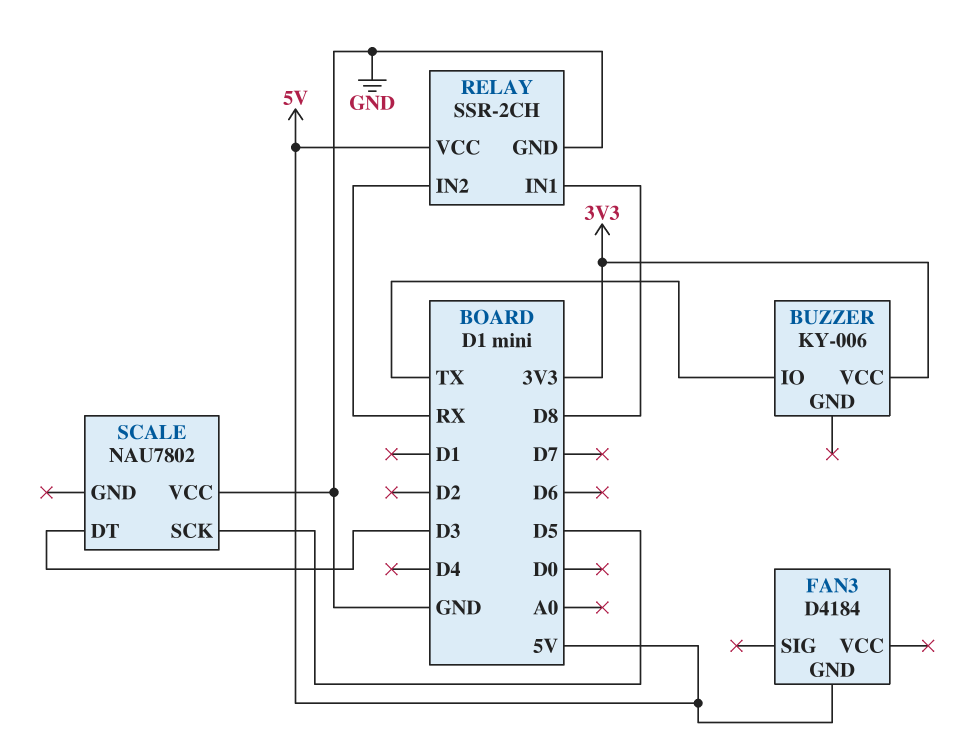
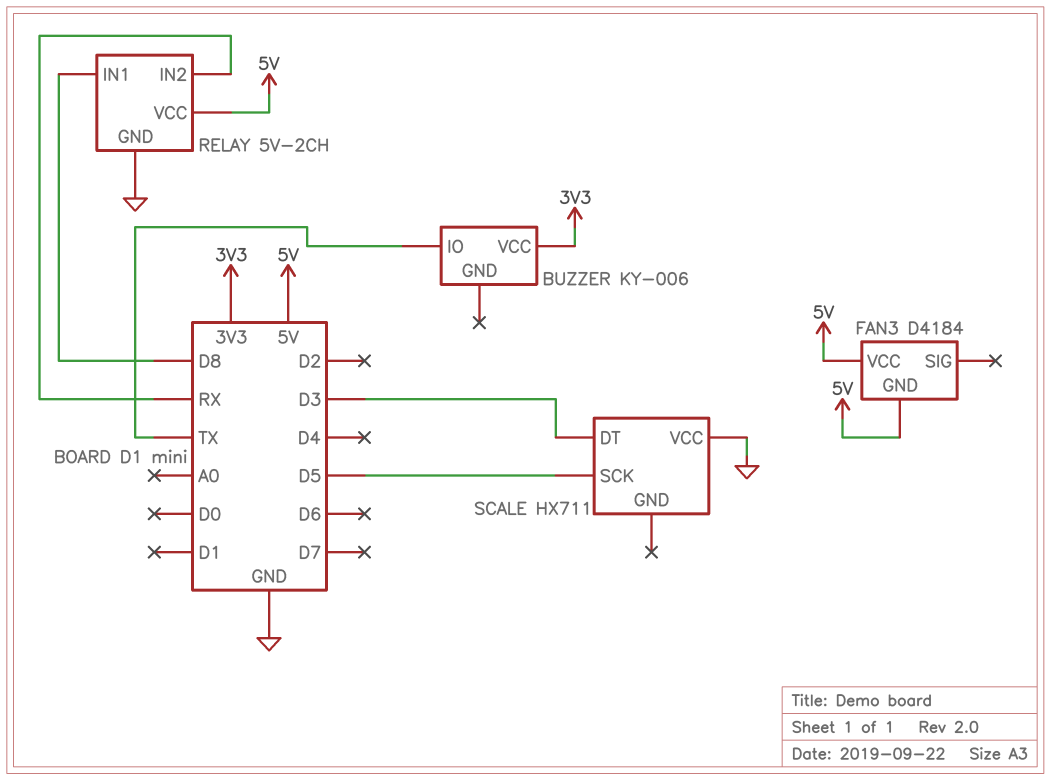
FAN3 pin VCC: none -> 5V
RELAY: SSR-2CH -> 5V-2CH
SCALE: NAU7802 -> HX711

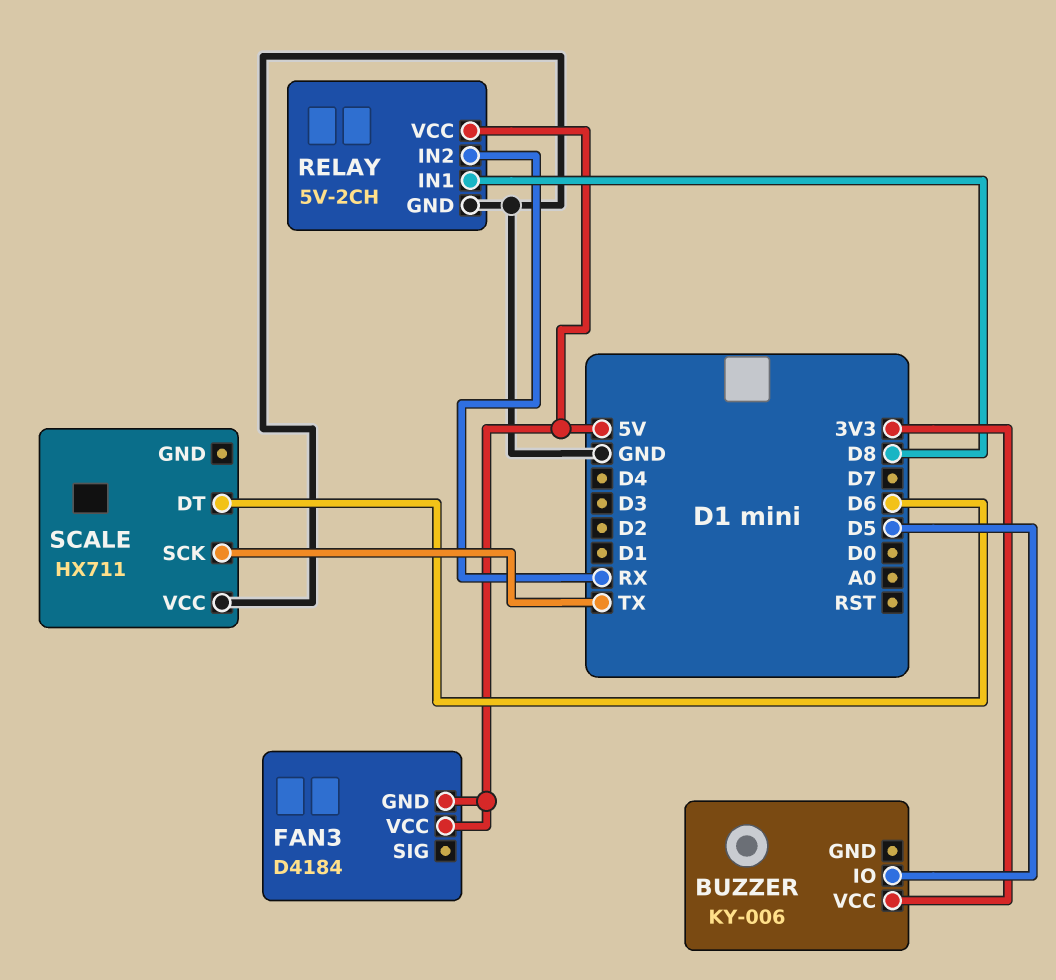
BUZZER pin IO: TX -> D5
SCALE pin DT: D3 -> D6
SCALE pin SCK: D5 -> TX

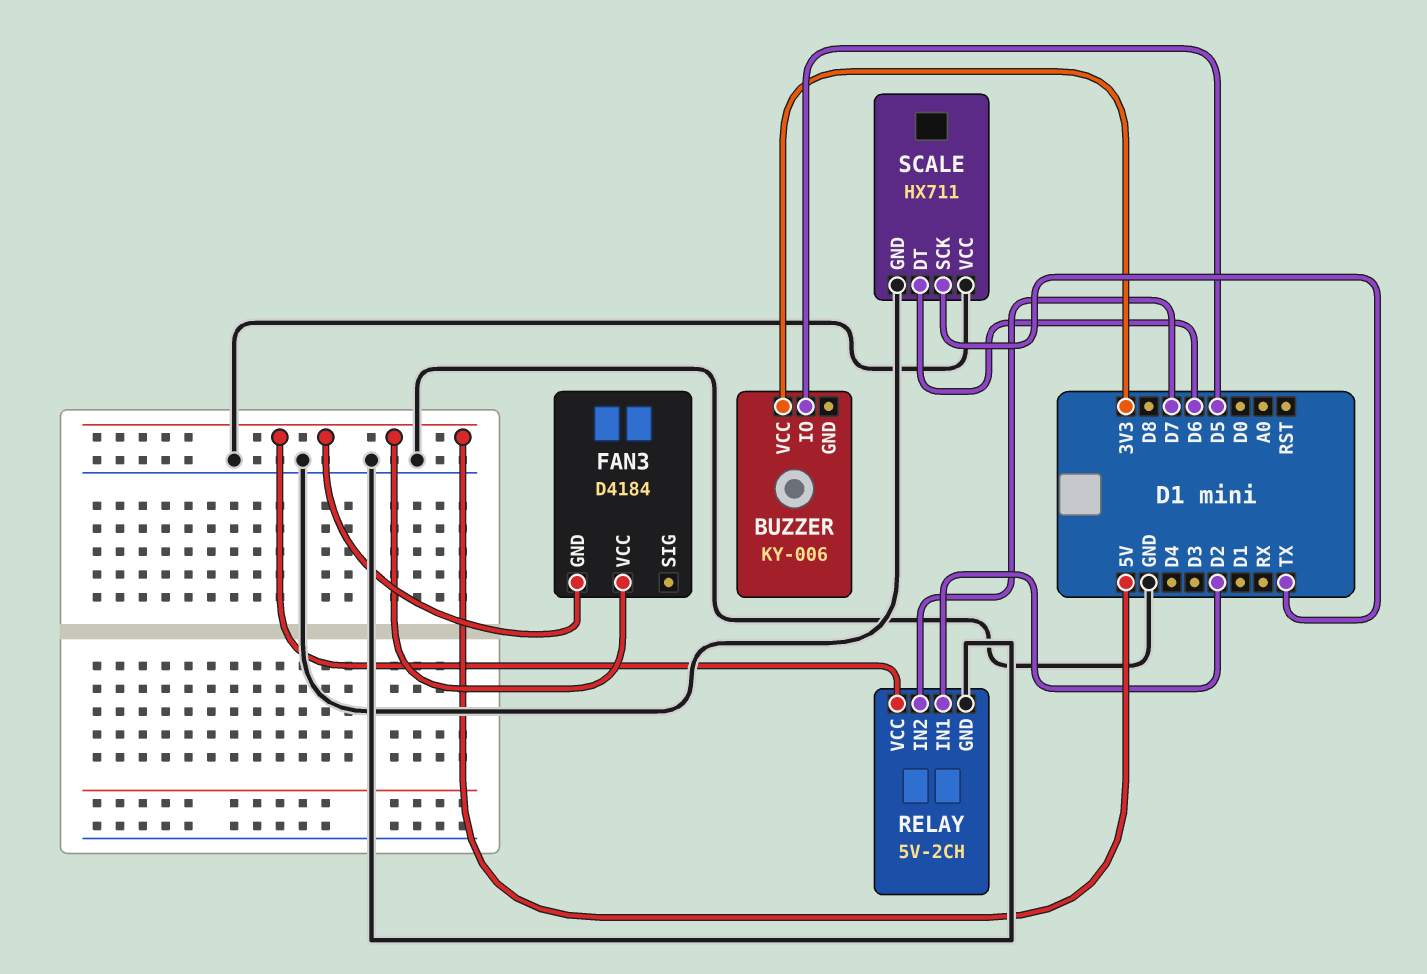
RELAY pin IN1: D8 -> D2
RELAY pin IN2: RX -> D7
SCALE pin GND: none -> GND

